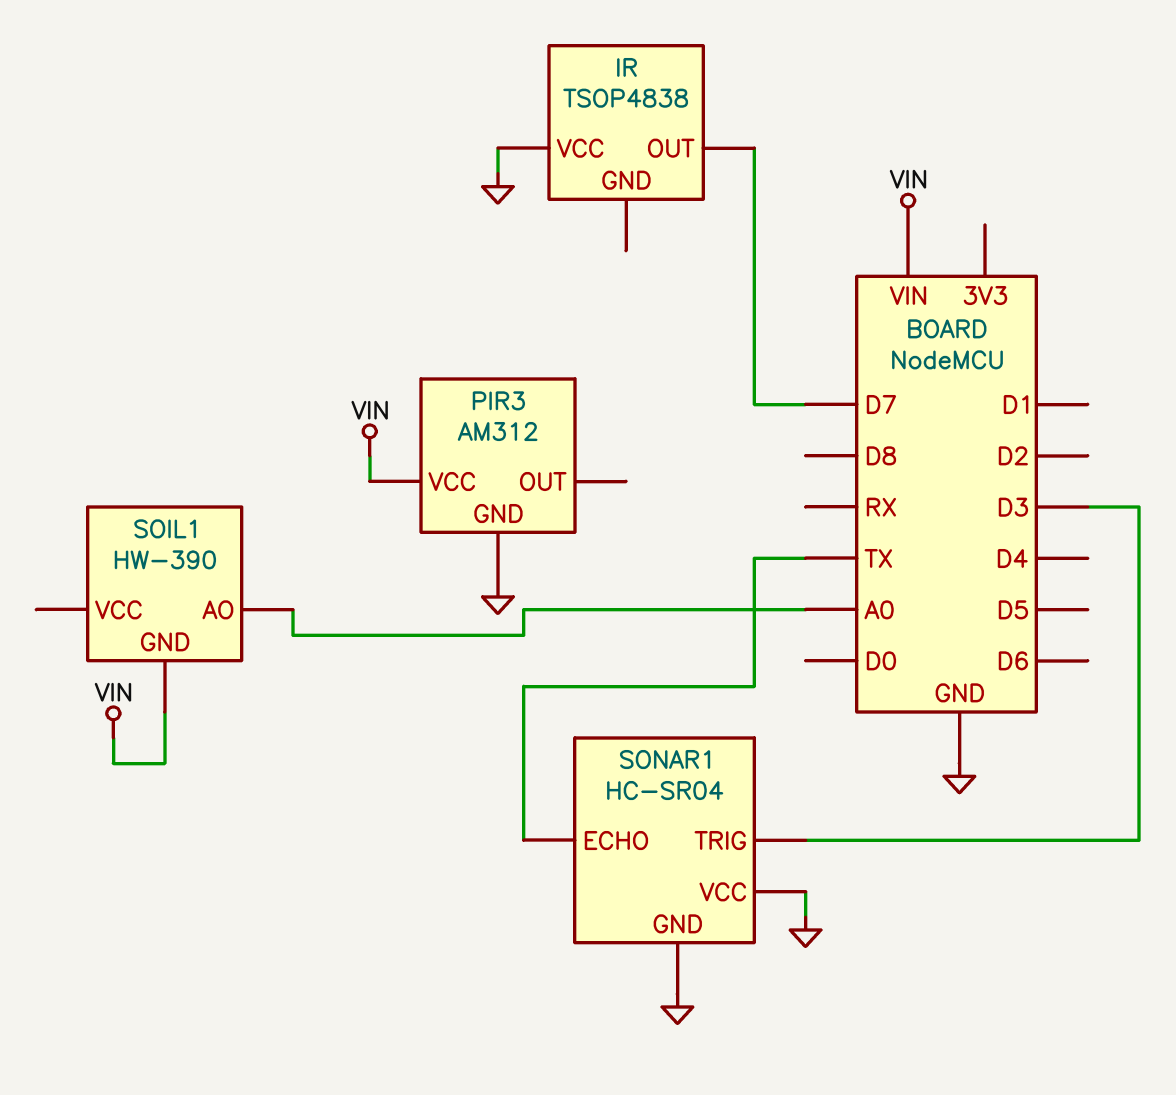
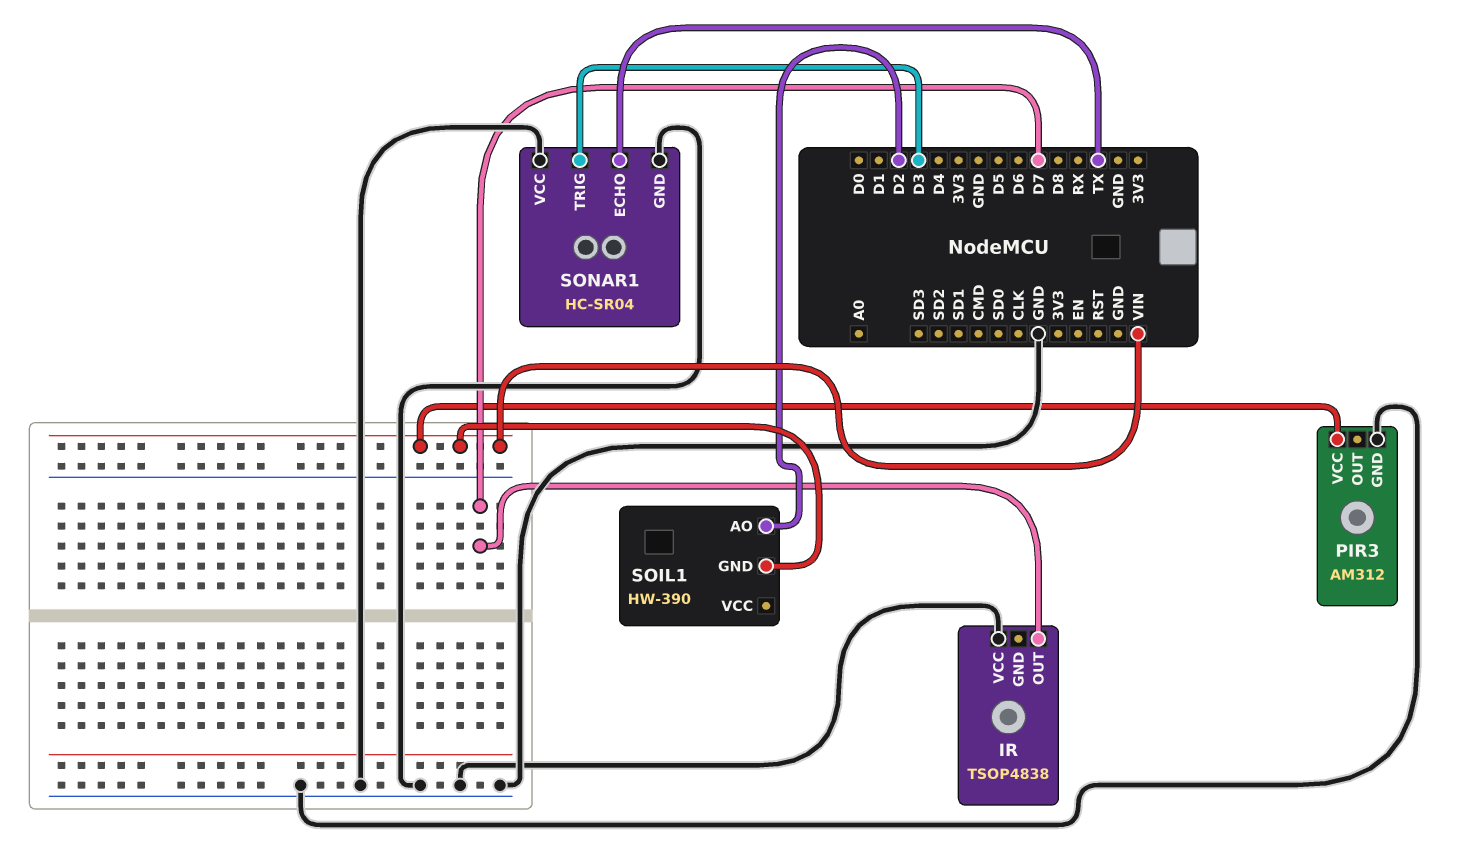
SOIL1 pin AO: A0 -> D2

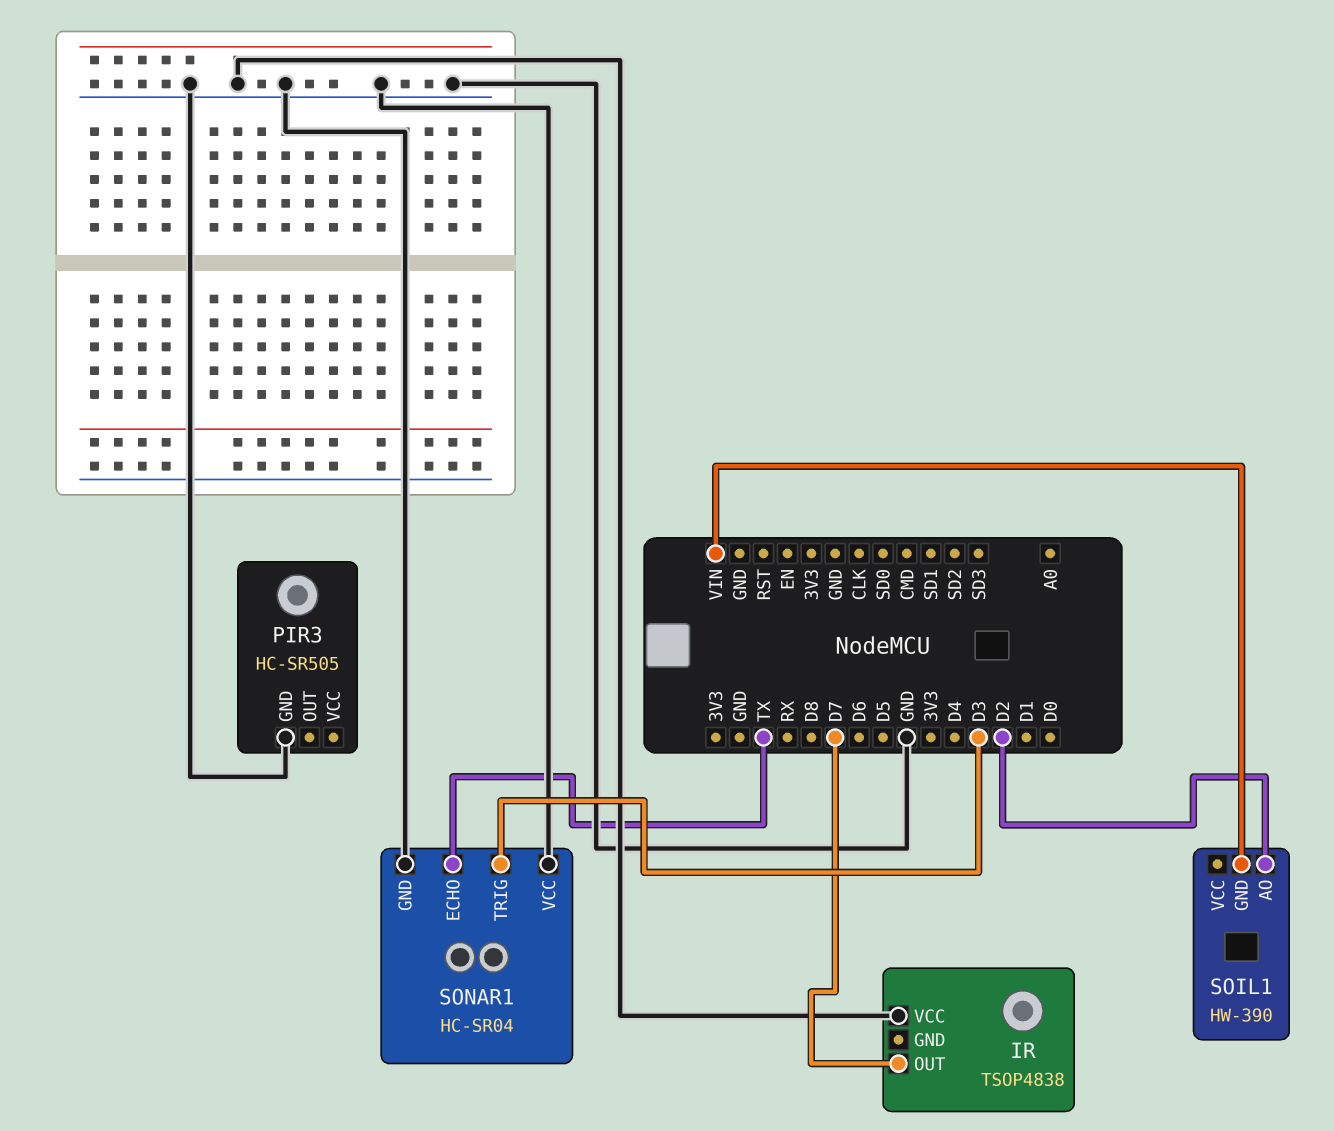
PIR3: AM312 -> HC-SR505
PIR3 pin VCC: VIN -> none

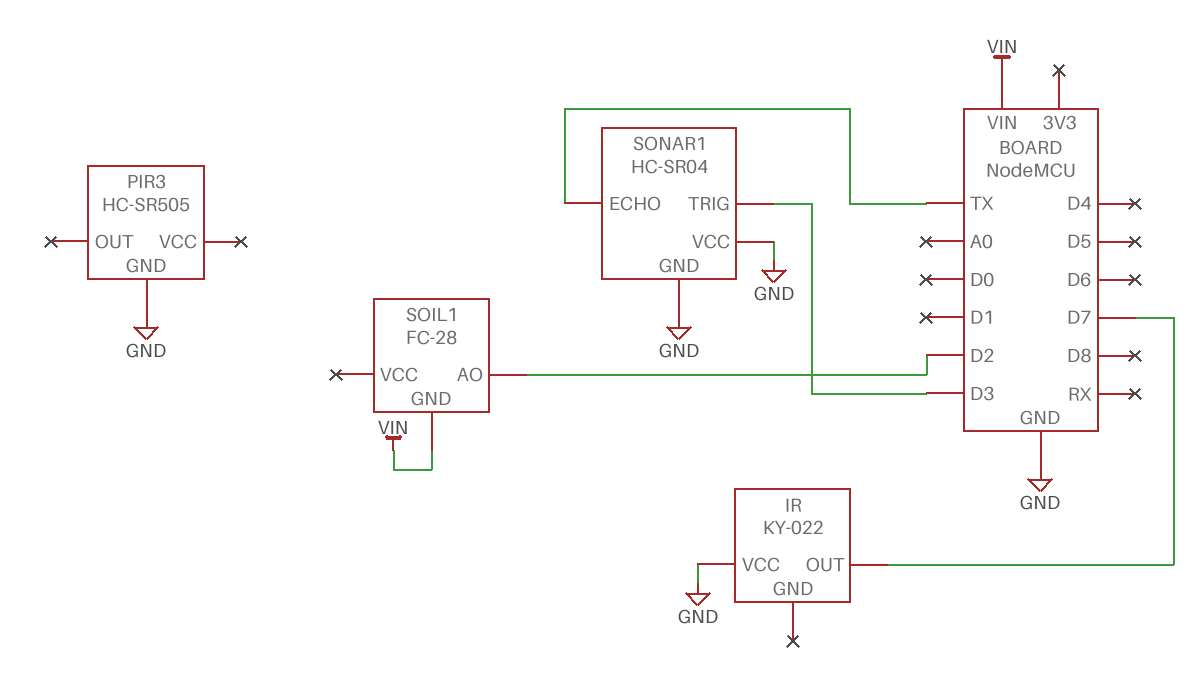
IR: TSOP4838 -> KY-022
SOIL1: HW-390 -> FC-28

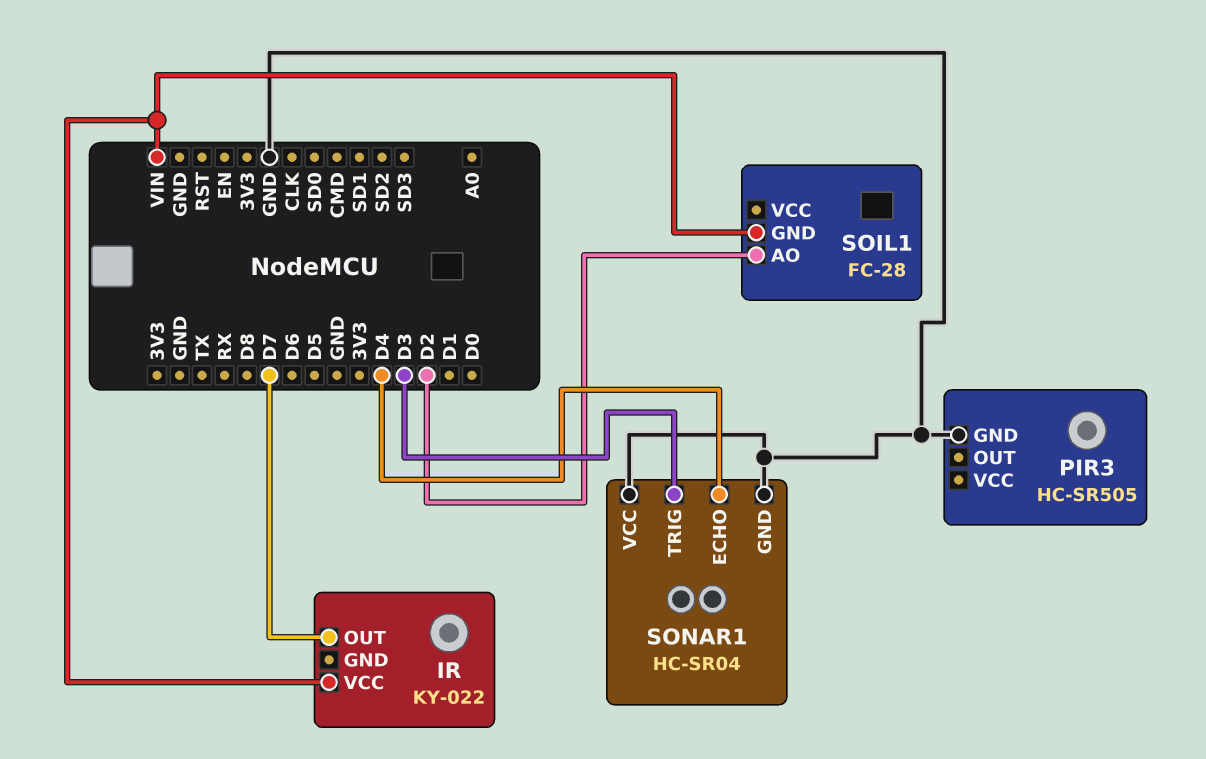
IR pin VCC: GND -> VIN
SONAR1 pin ECHO: TX -> D4

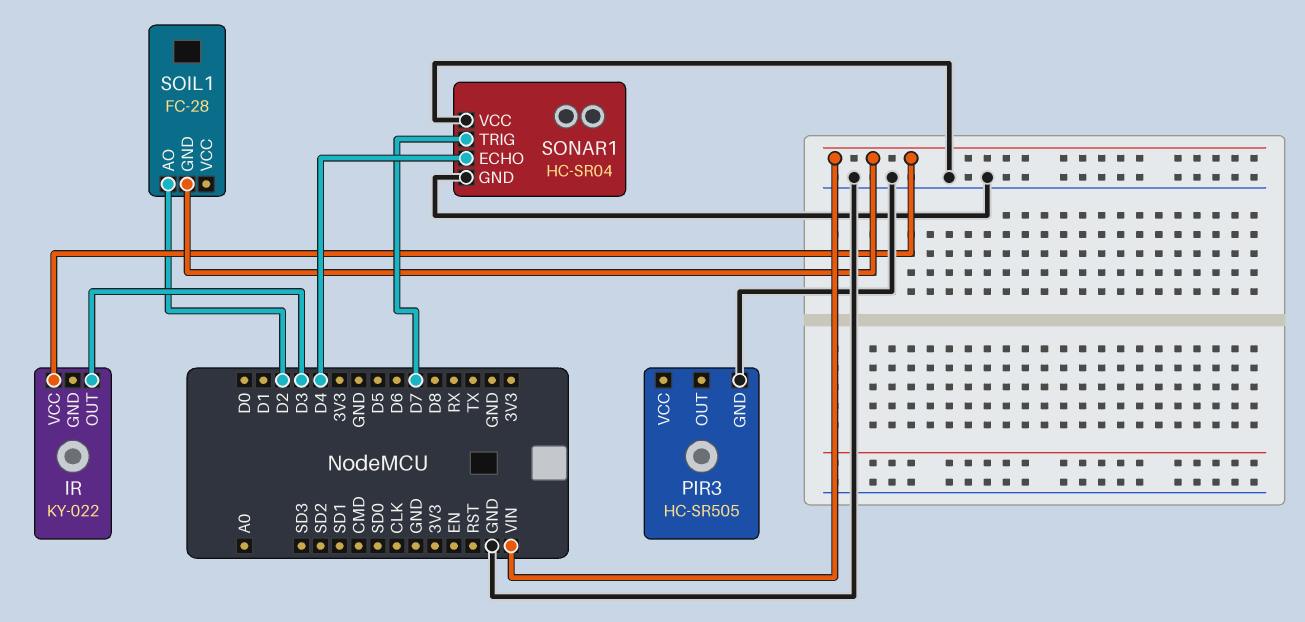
IR pin OUT: D7 -> D3
SONAR1 pin TRIG: D3 -> D7

